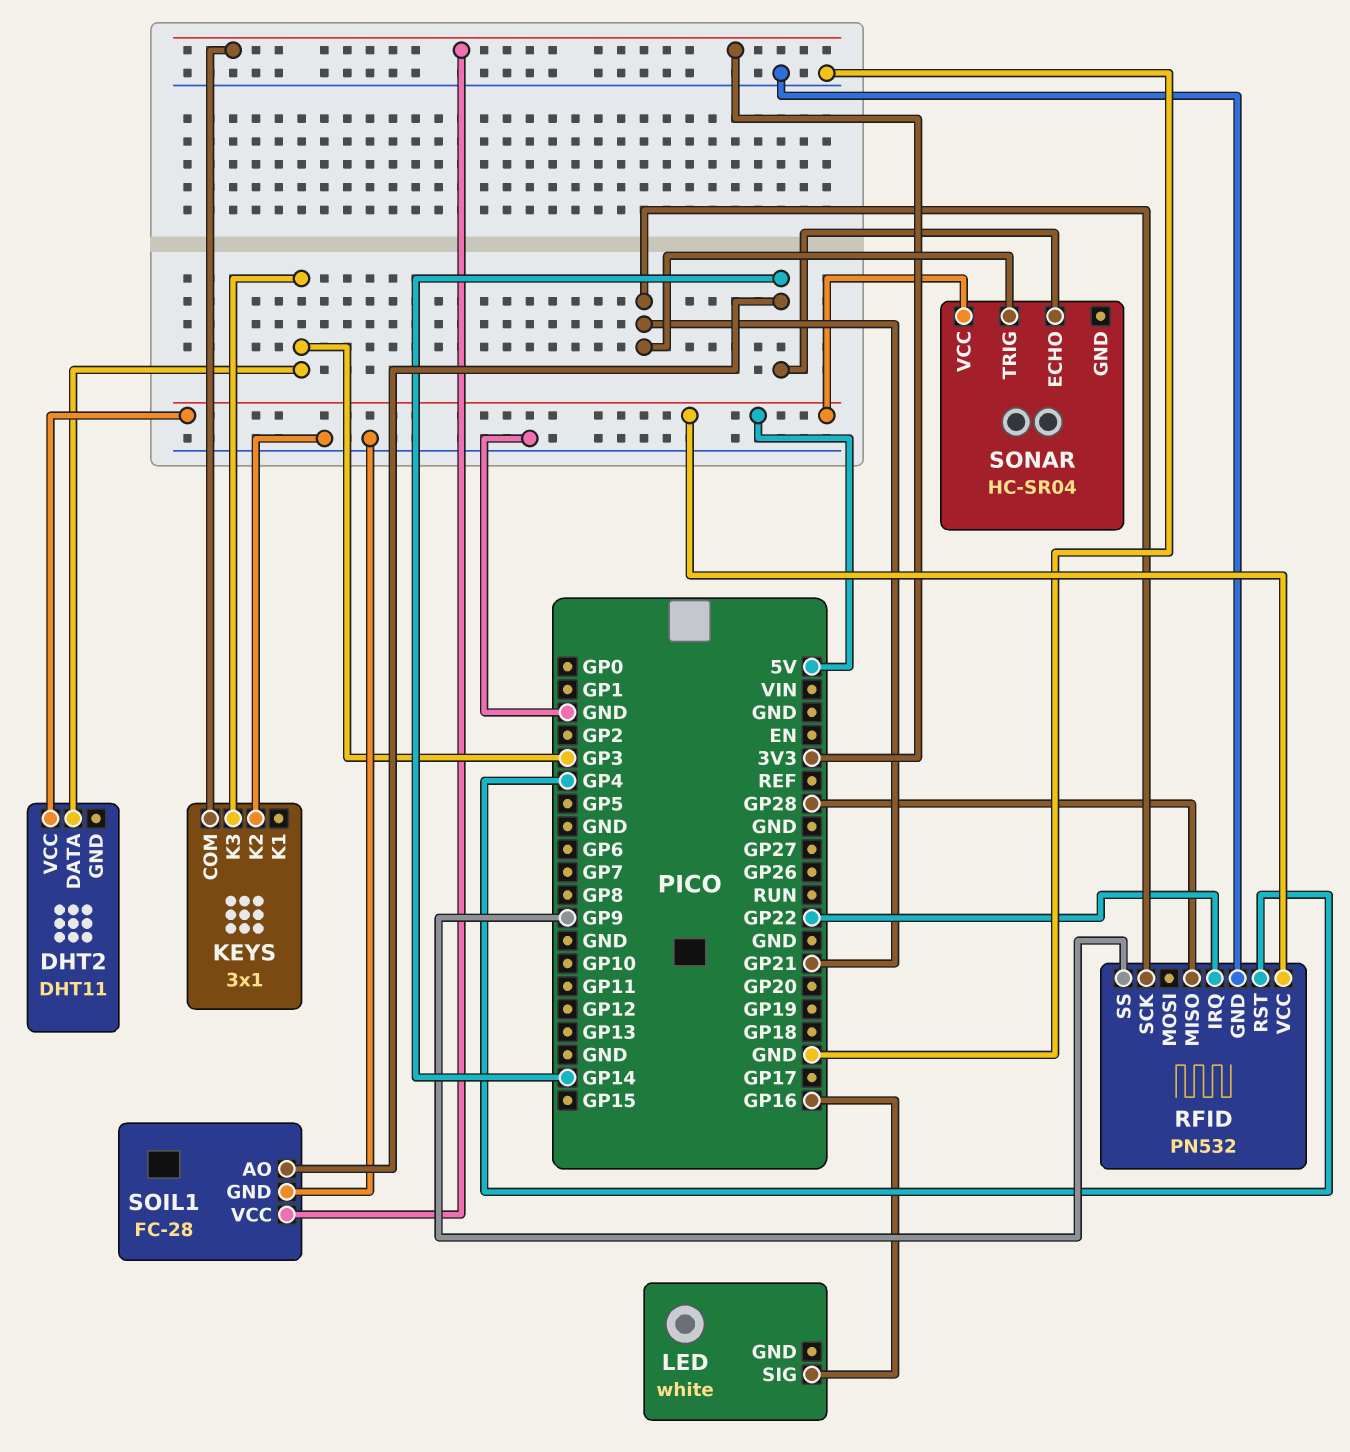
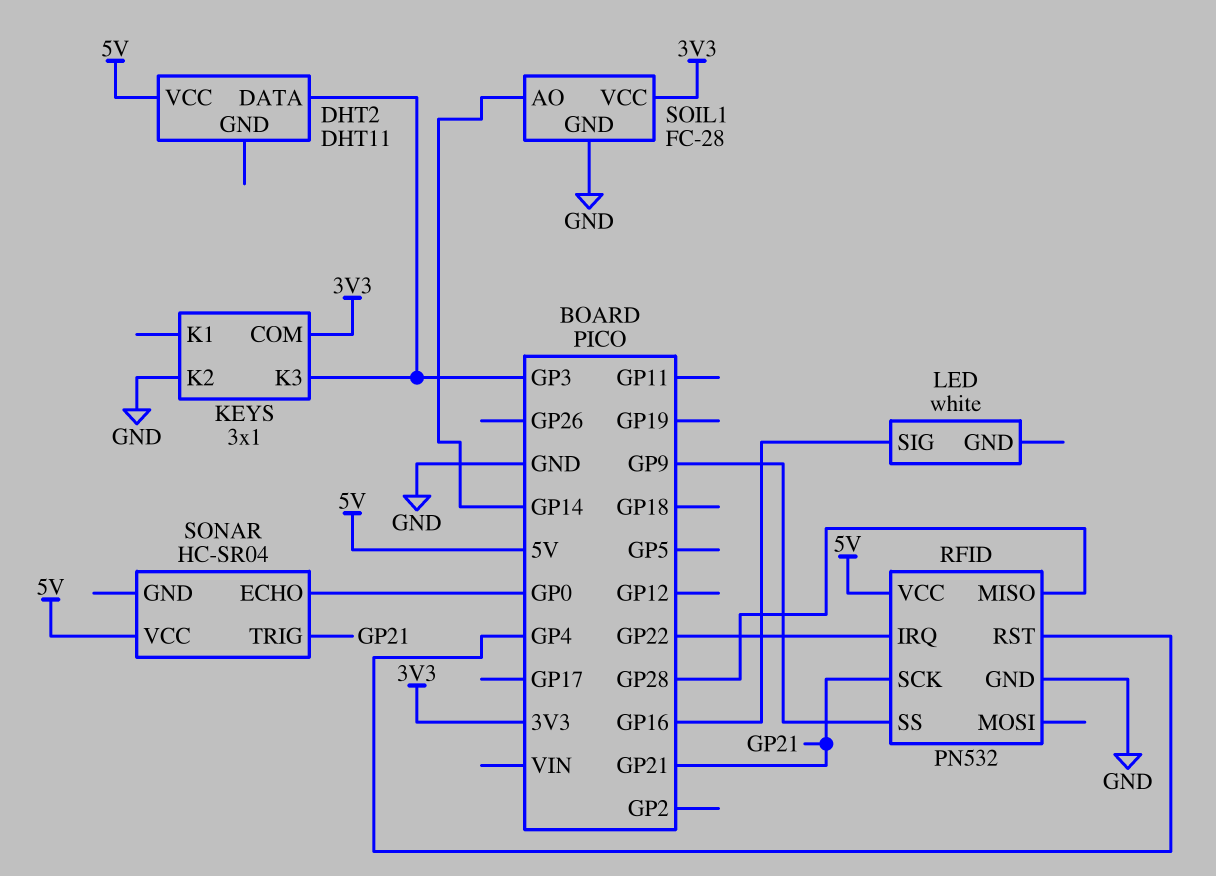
SONAR pin ECHO: GP14 -> GP0

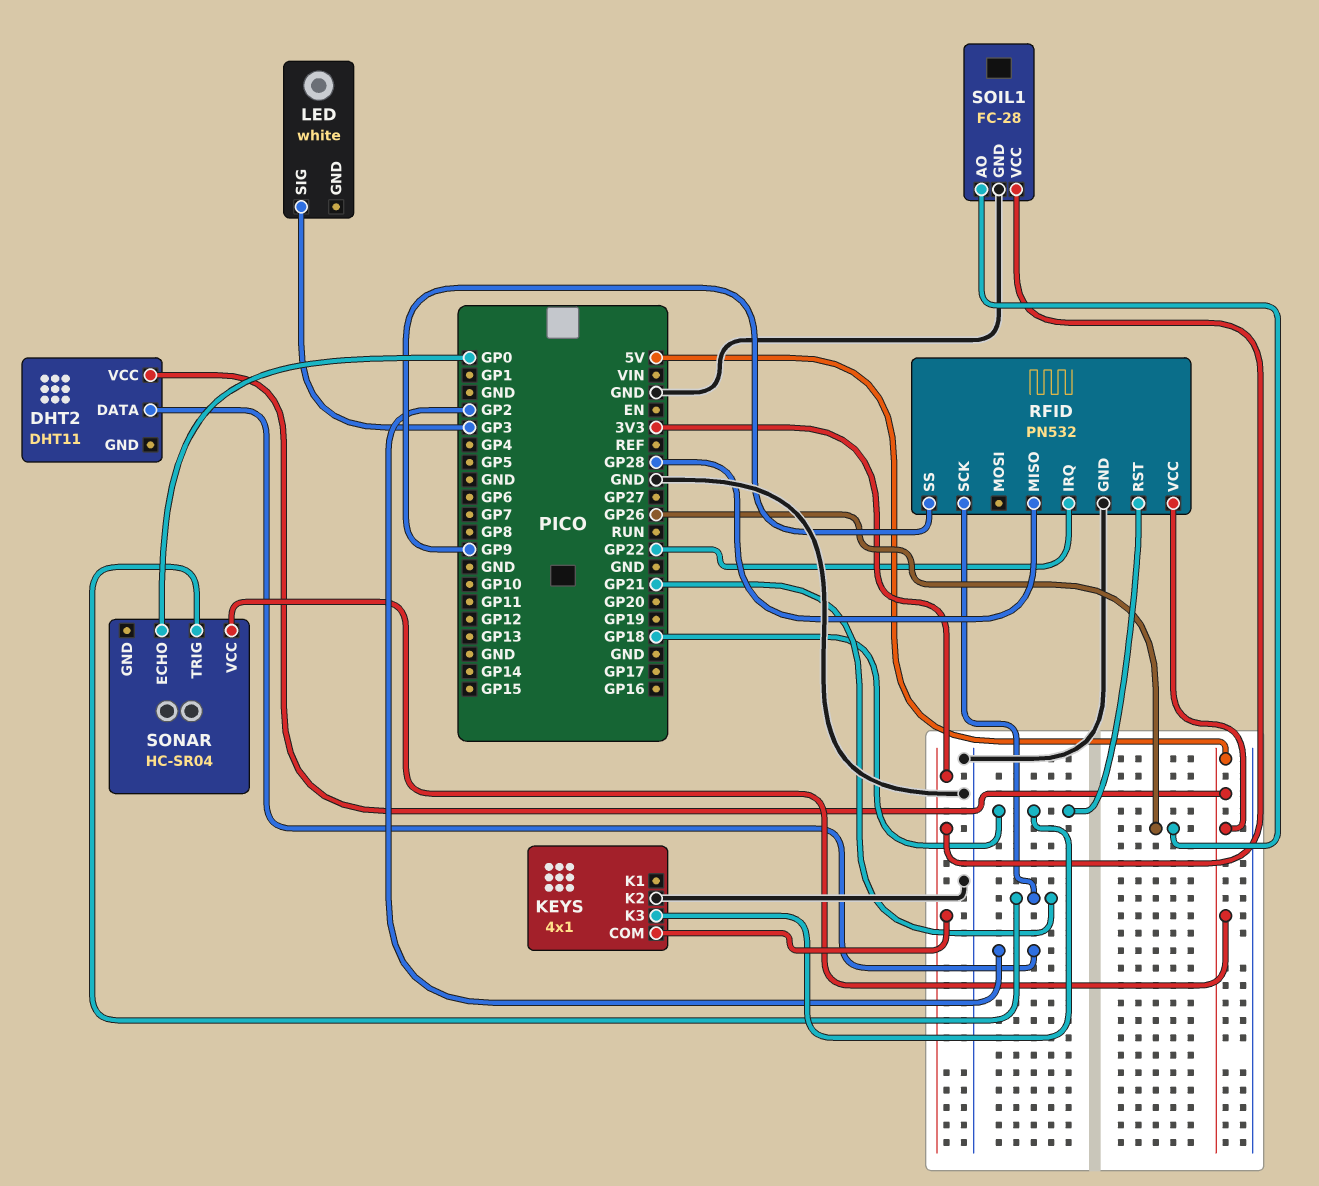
DHT2 pin DATA: GP3 -> GP2
KEYS: 3x1 -> 4x1
KEYS pin K3: GP3 -> GP18
LED pin SIG: GP16 -> GP3
RFID pin RST: GP4 -> GP18
SOIL1 pin AO: GP14 -> GP26

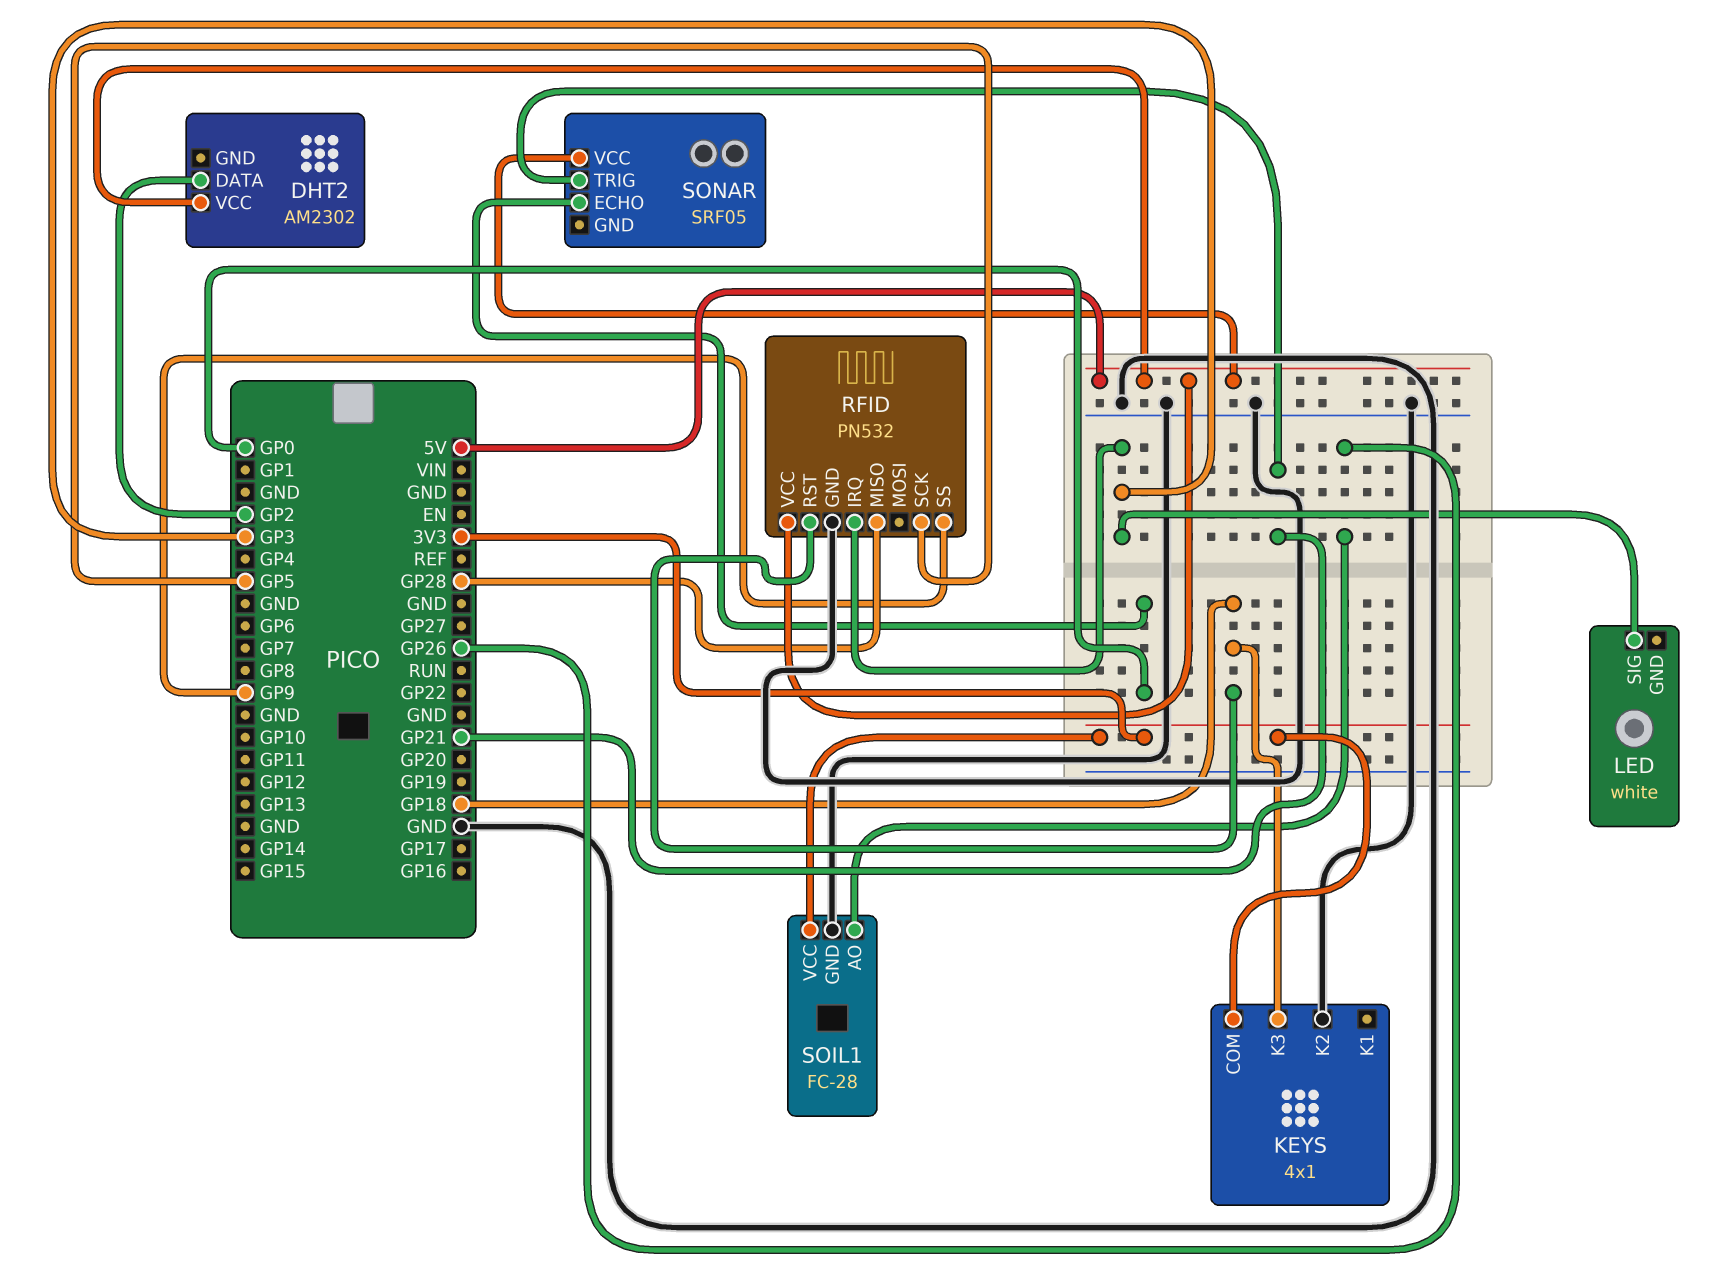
DHT2: DHT11 -> AM2302
RFID pin IRQ: GP22 -> GP3
RFID pin SCK: GP21 -> GP5
SONAR: HC-SR04 -> SRF05

